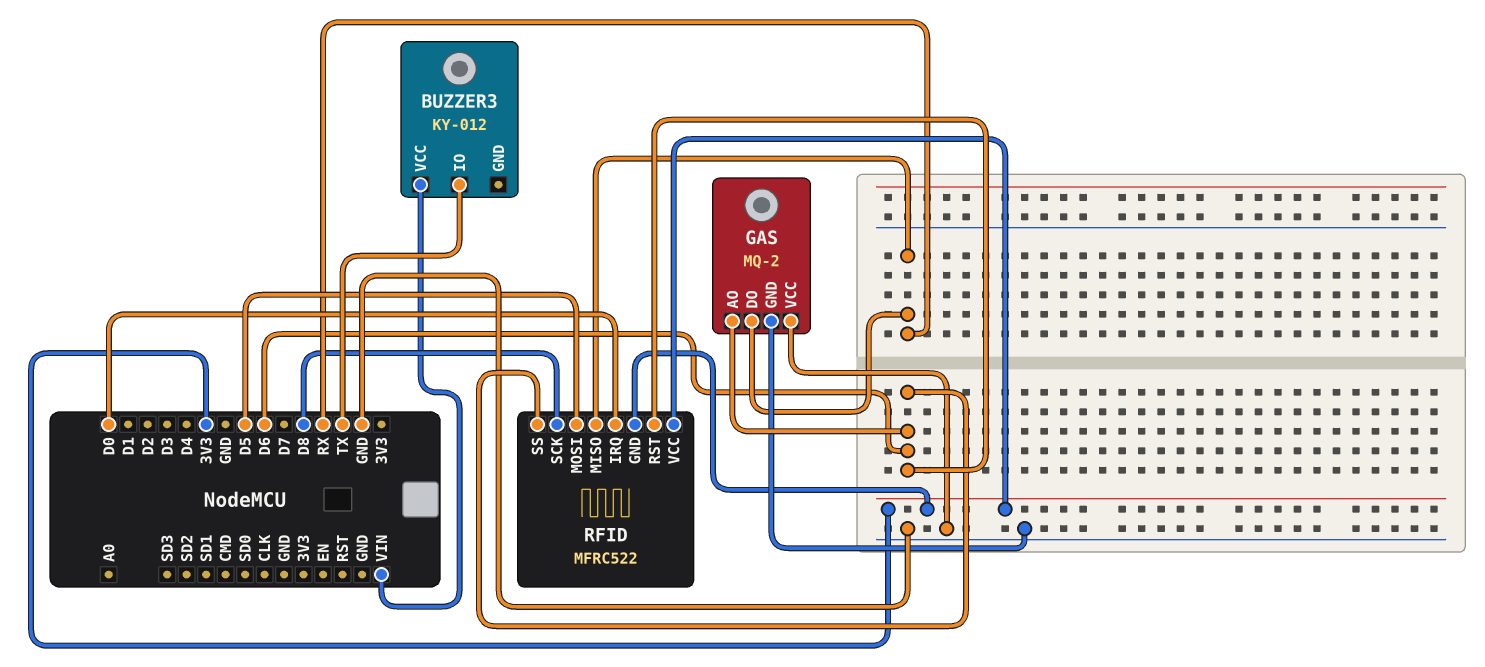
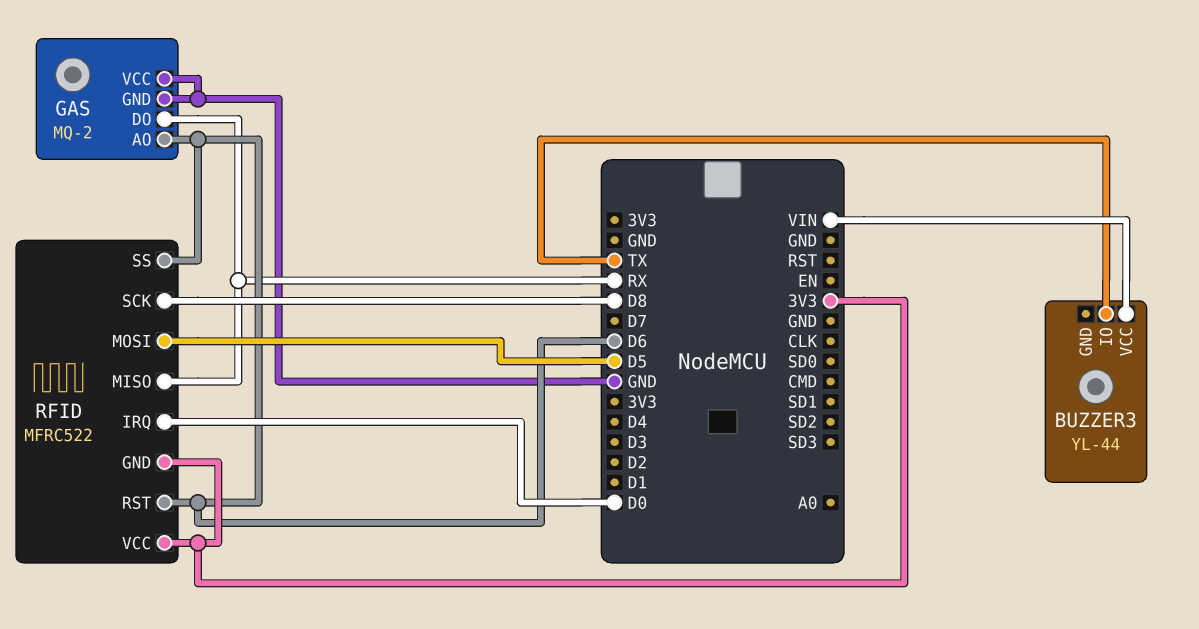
BUZZER3: KY-012 -> YL-44

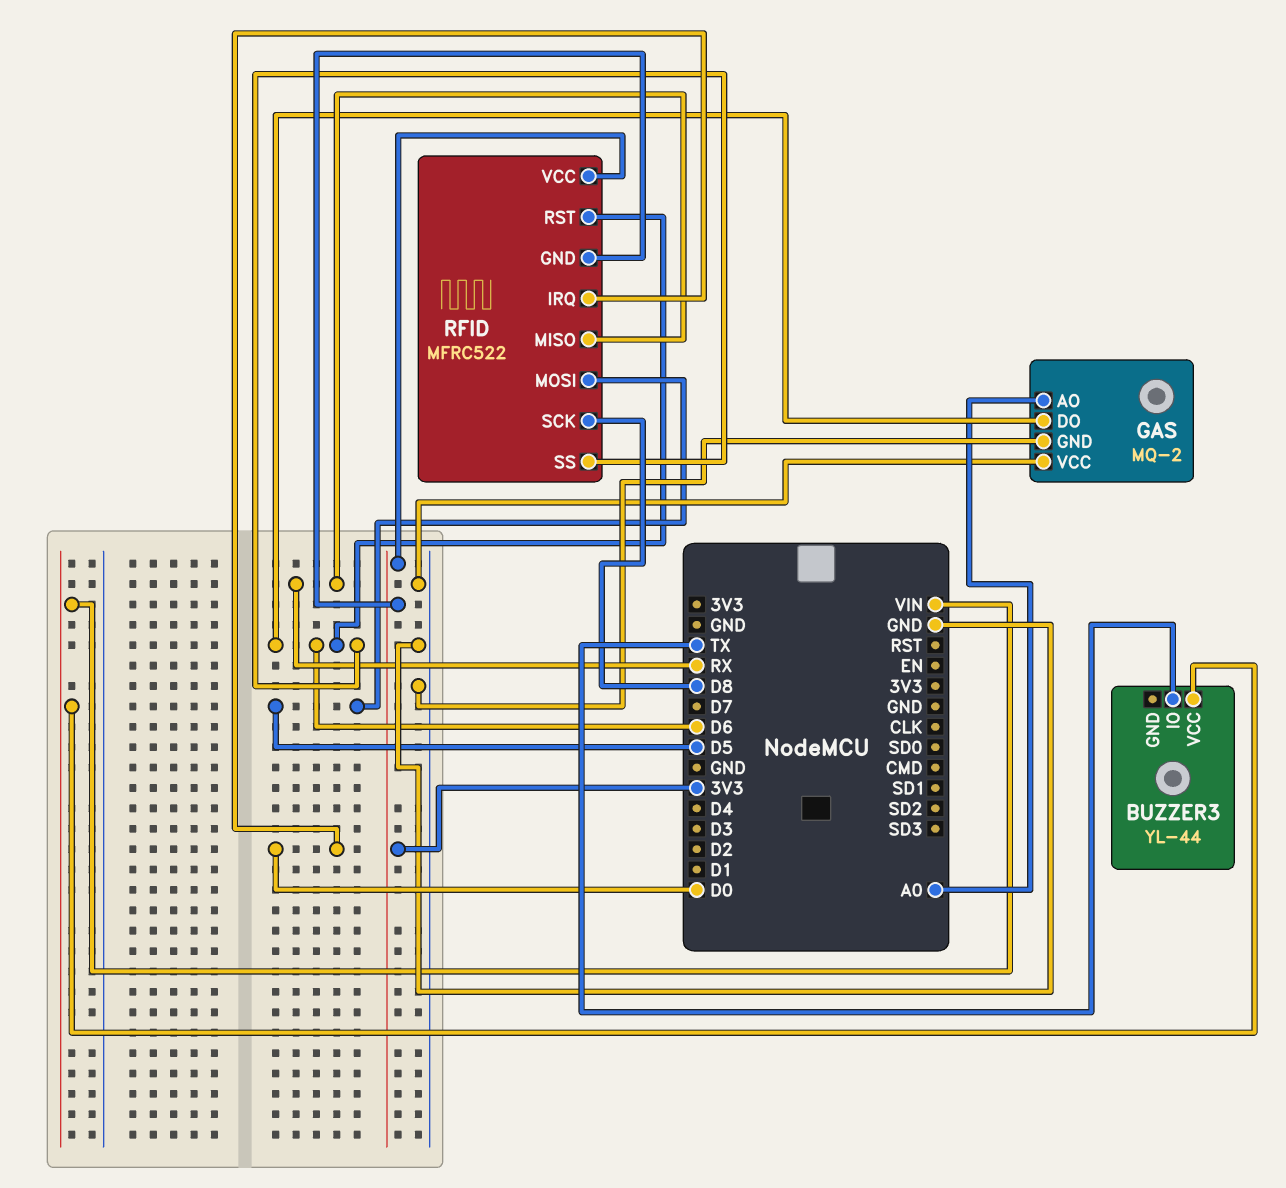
GAS pin AO: D6 -> A0
GAS pin DO: RX -> D6

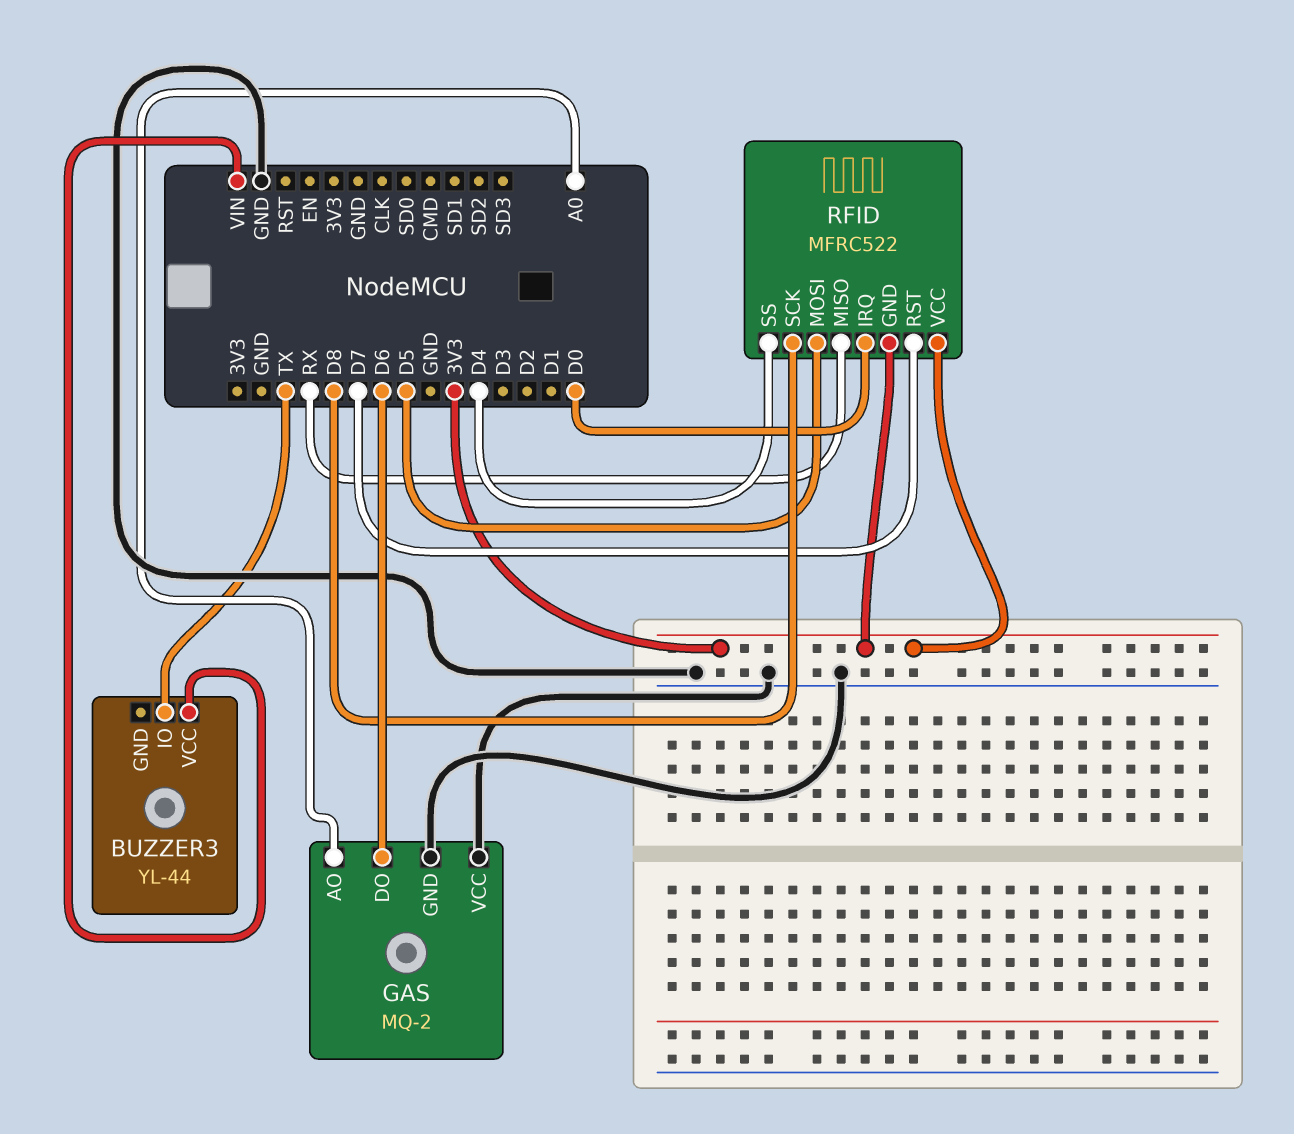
RFID pin RST: D6 -> D7
RFID pin SS: D6 -> D4

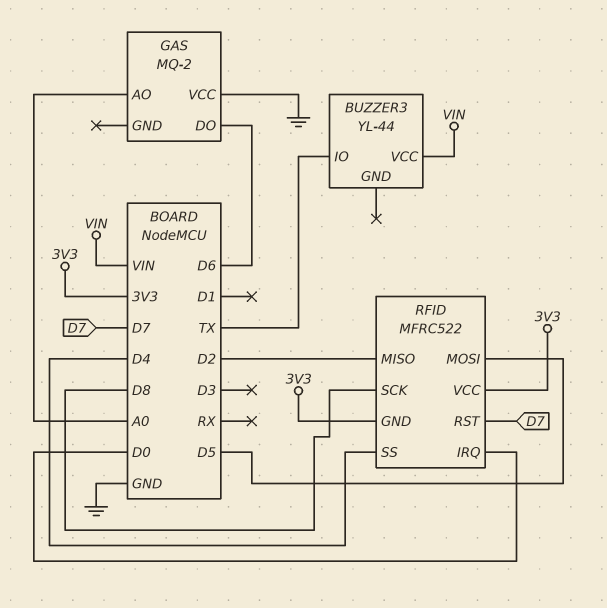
GAS pin GND: GND -> none
RFID pin MISO: RX -> D2

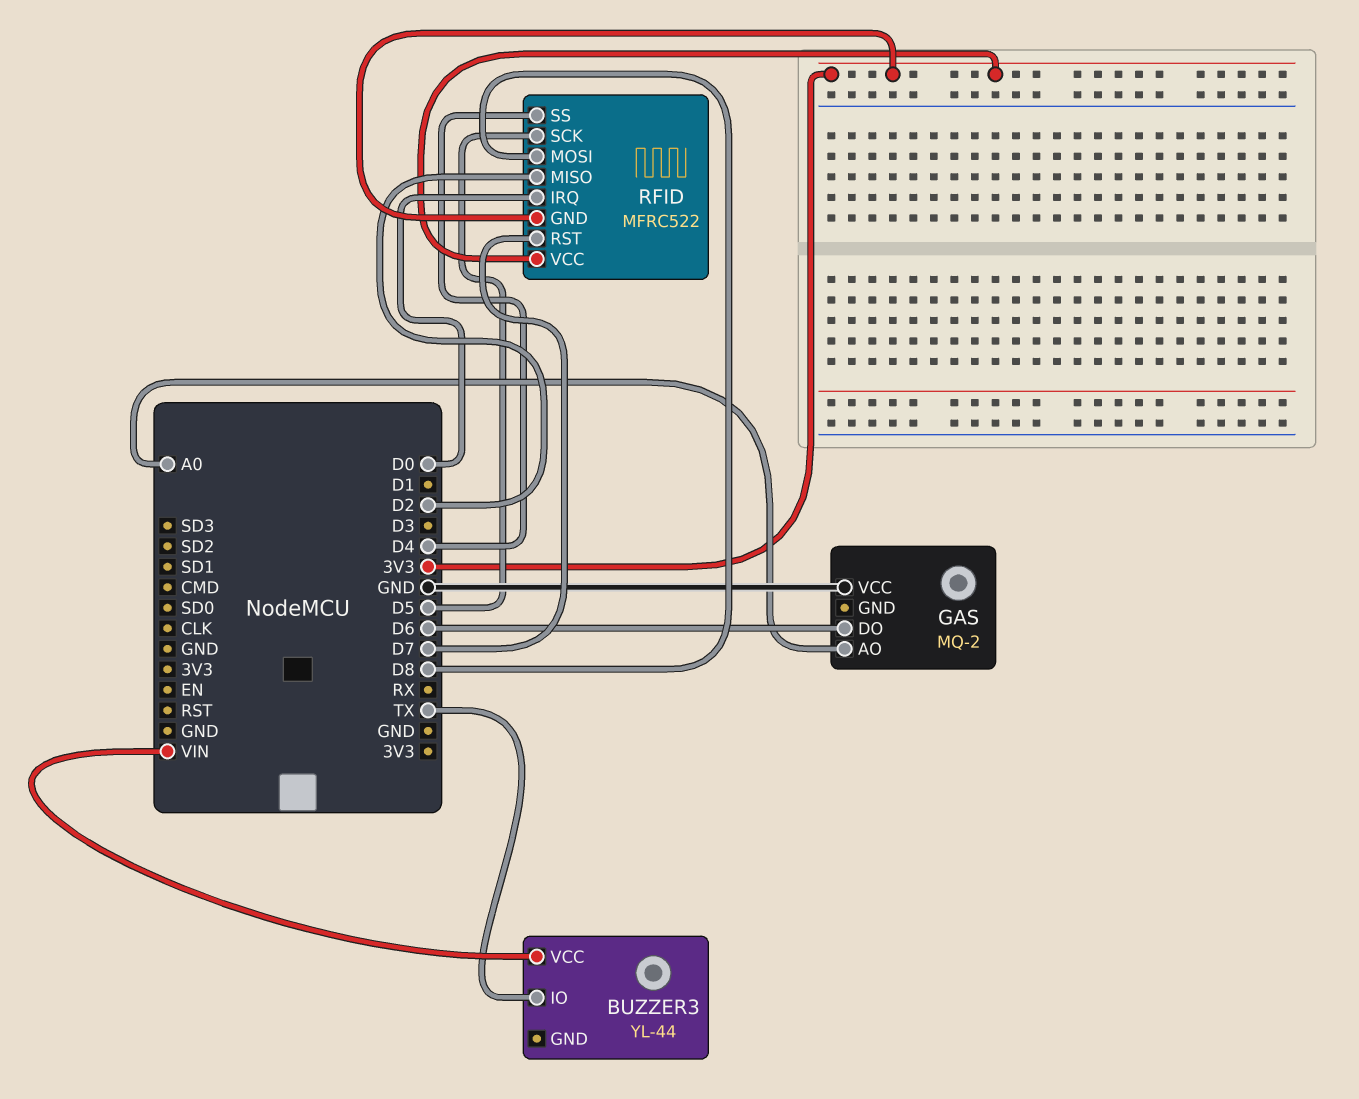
RFID pin MOSI: D5 -> D8
RFID pin SCK: D8 -> D5

